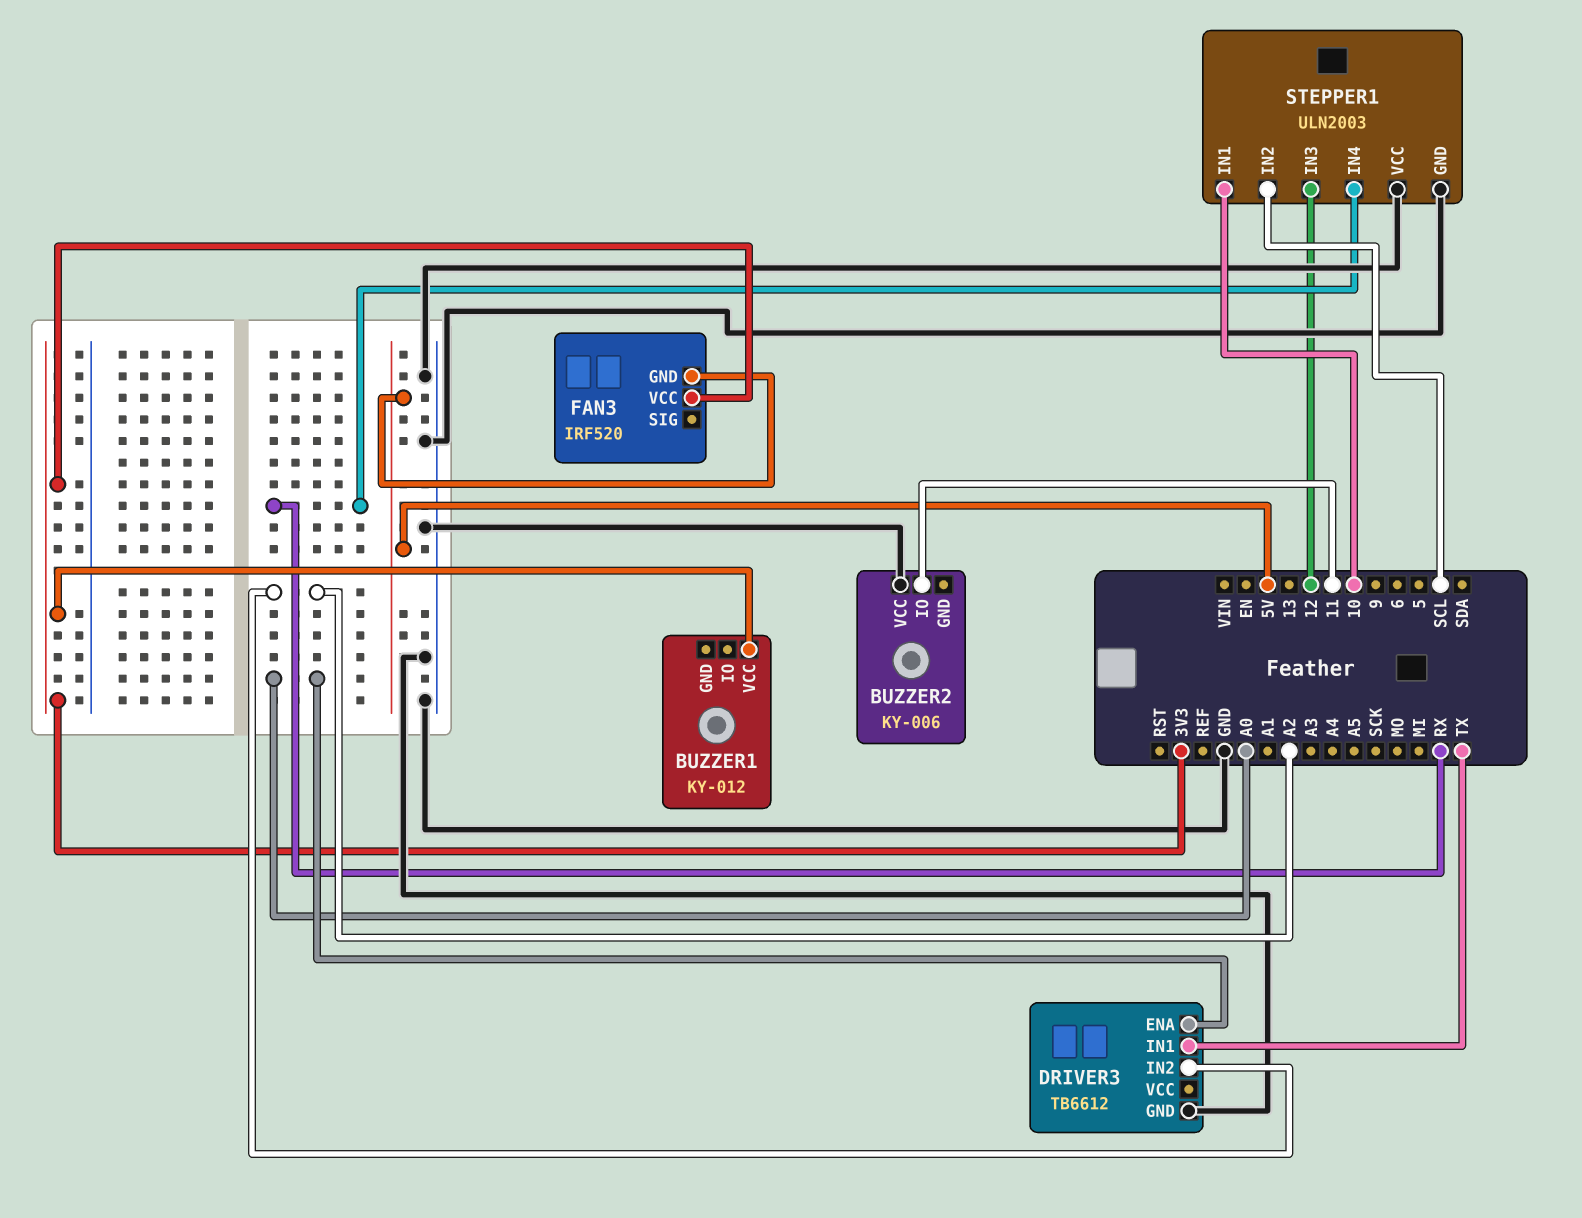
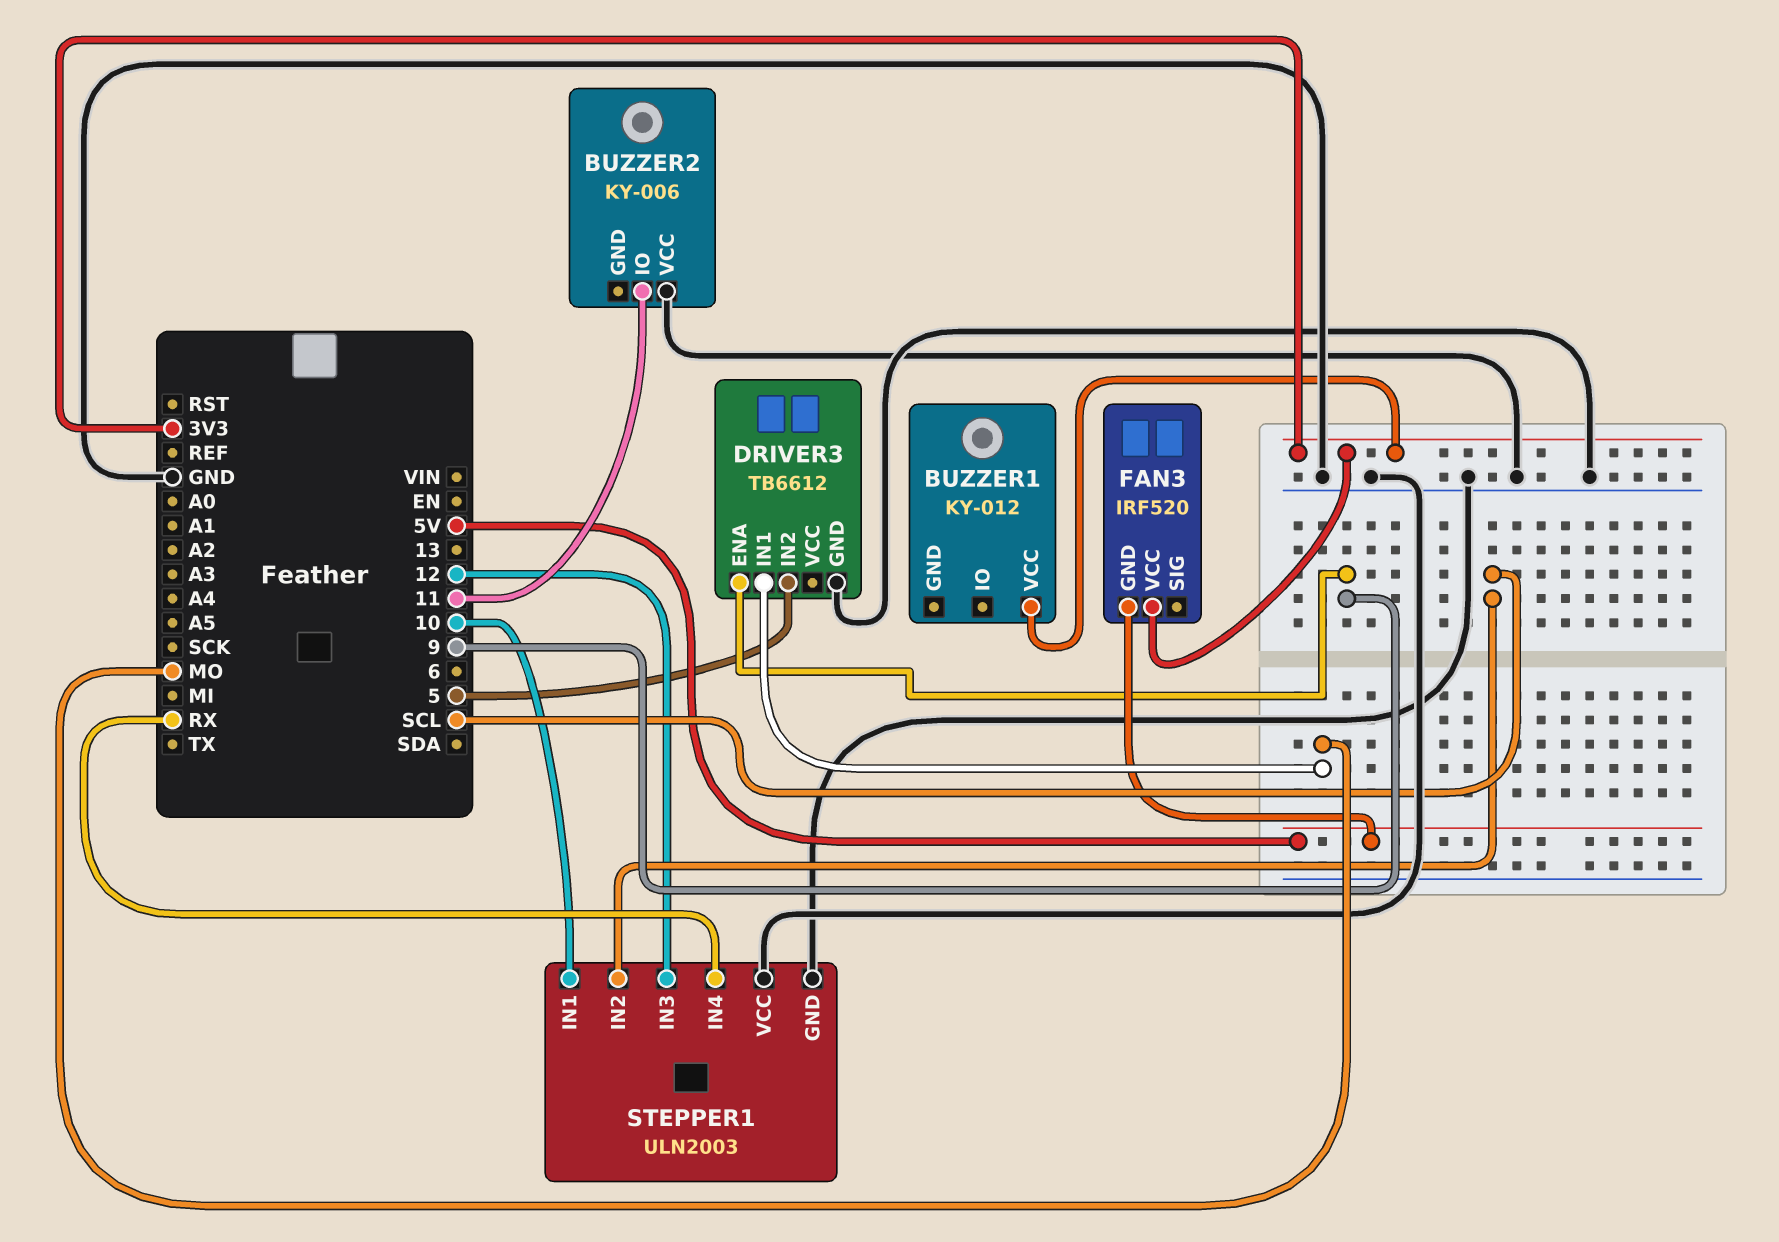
DRIVER3 pin ENA: A0 -> 9
DRIVER3 pin IN1: TX -> MO
DRIVER3 pin IN2: A2 -> 5

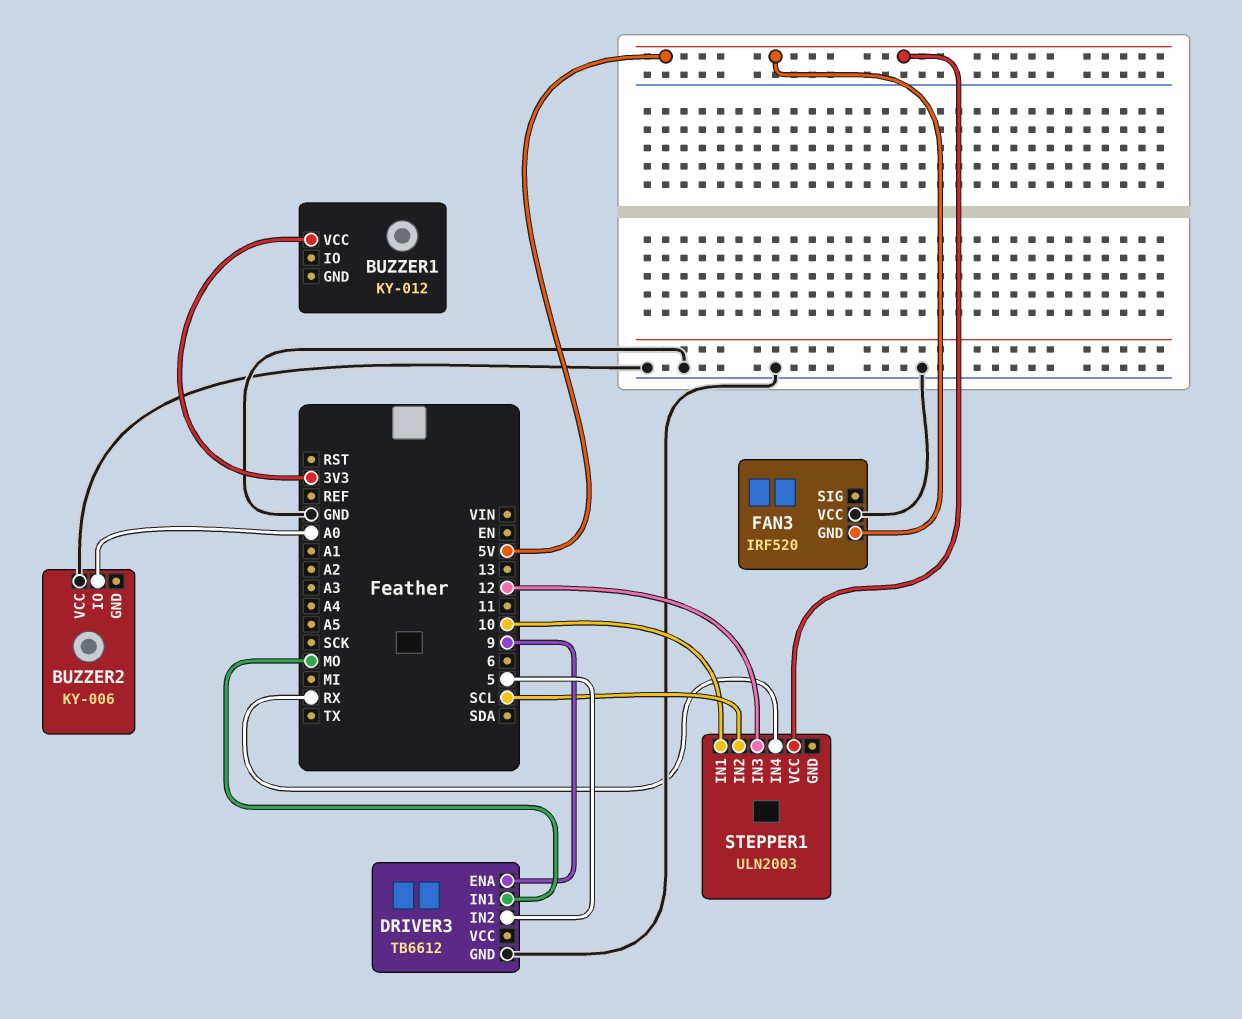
BUZZER2 pin IO: 11 -> A0
FAN3 pin VCC: 3V3 -> GND
STEPPER1 pin GND: GND -> none
STEPPER1 pin VCC: GND -> 5V

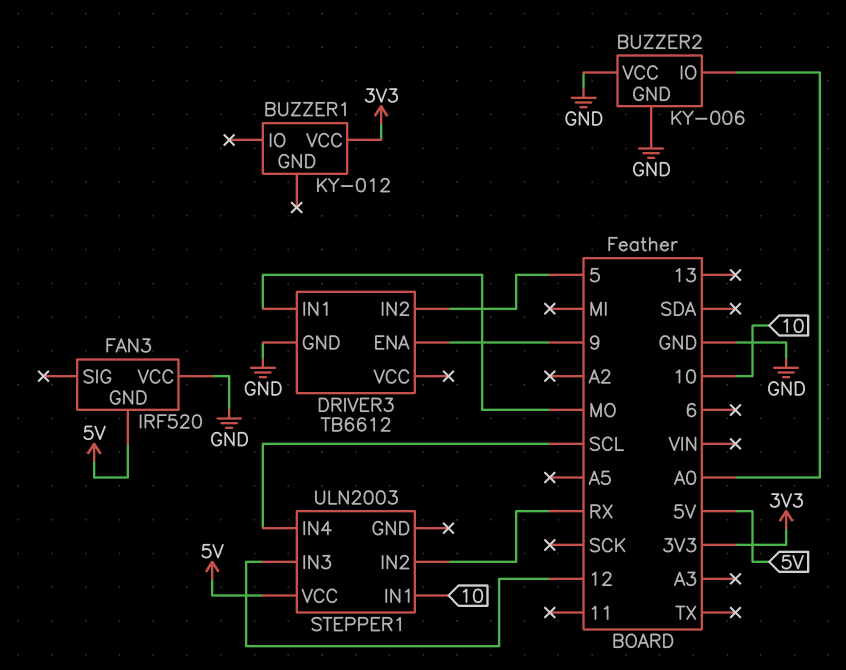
BUZZER2 pin GND: none -> GND
STEPPER1 pin IN2: SCL -> RX
STEPPER1 pin IN4: RX -> SCL

